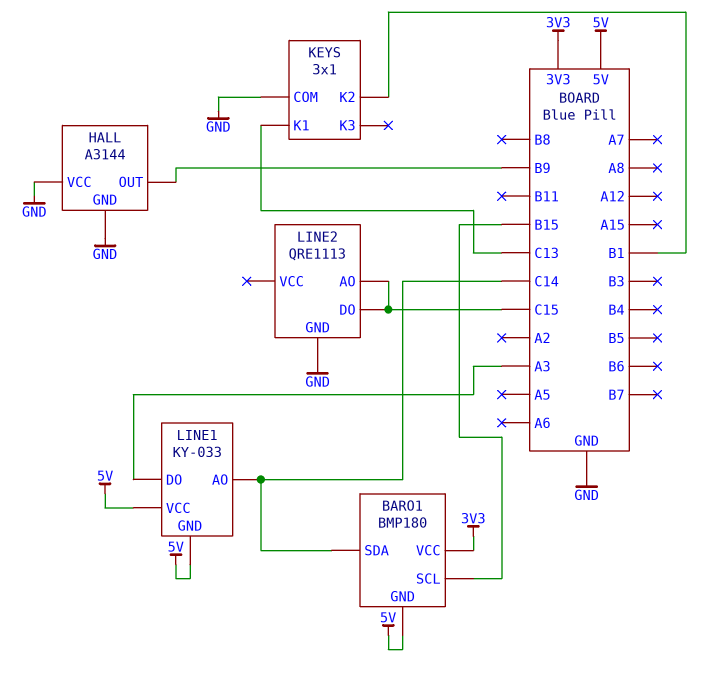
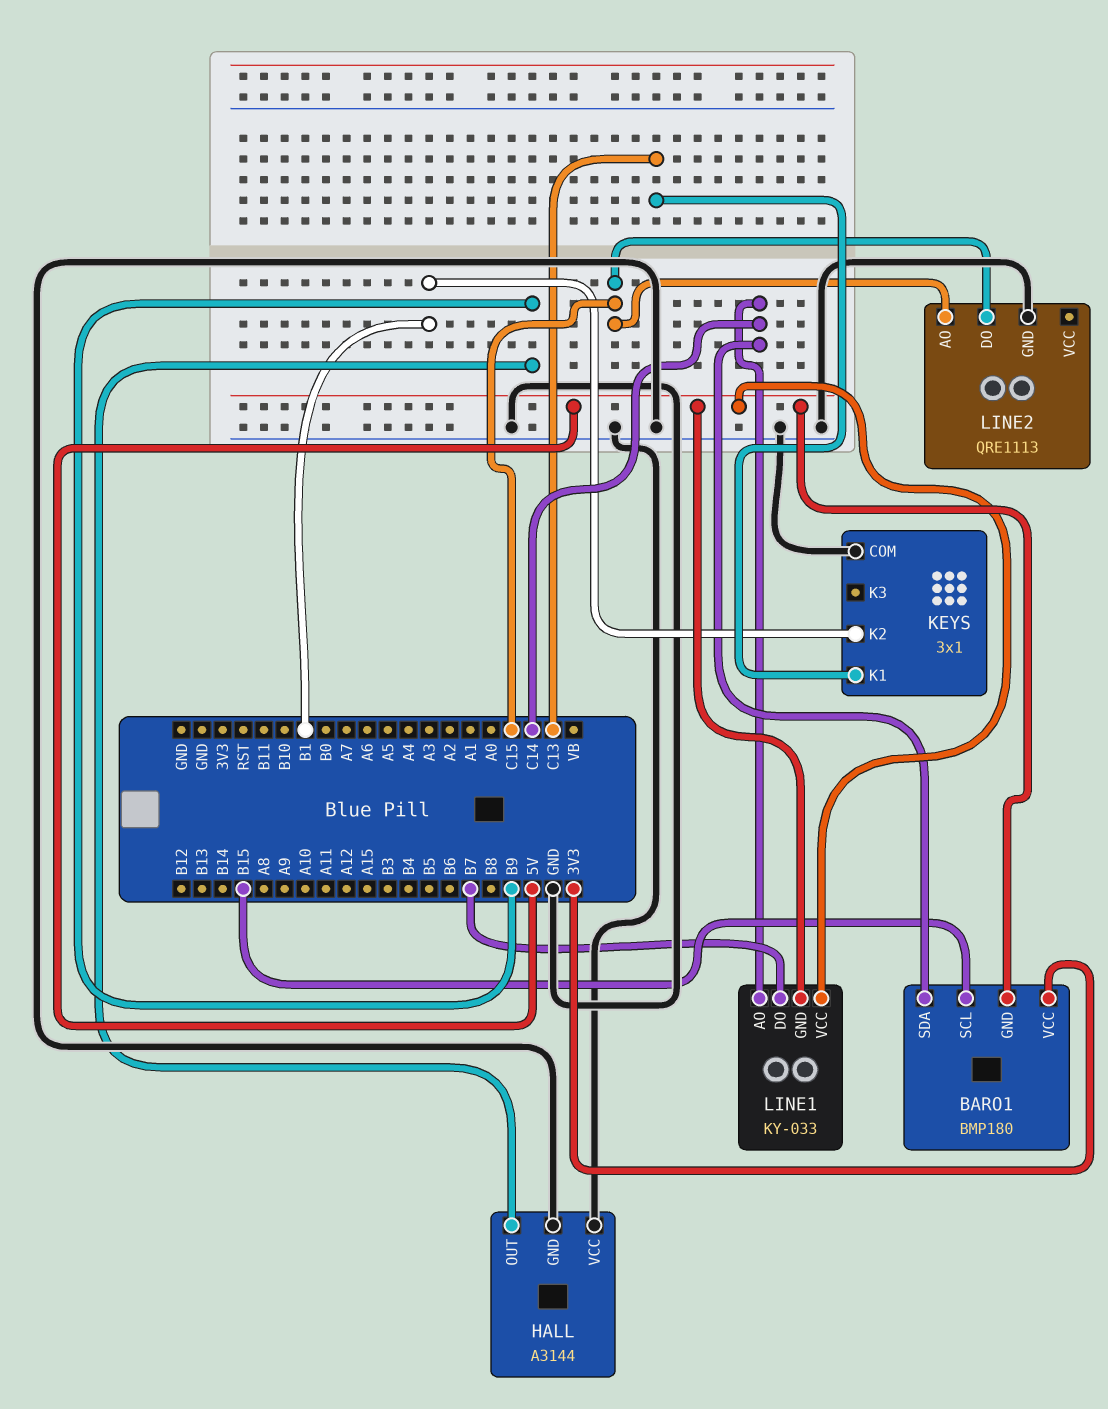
LINE1 pin DO: A3 -> B7

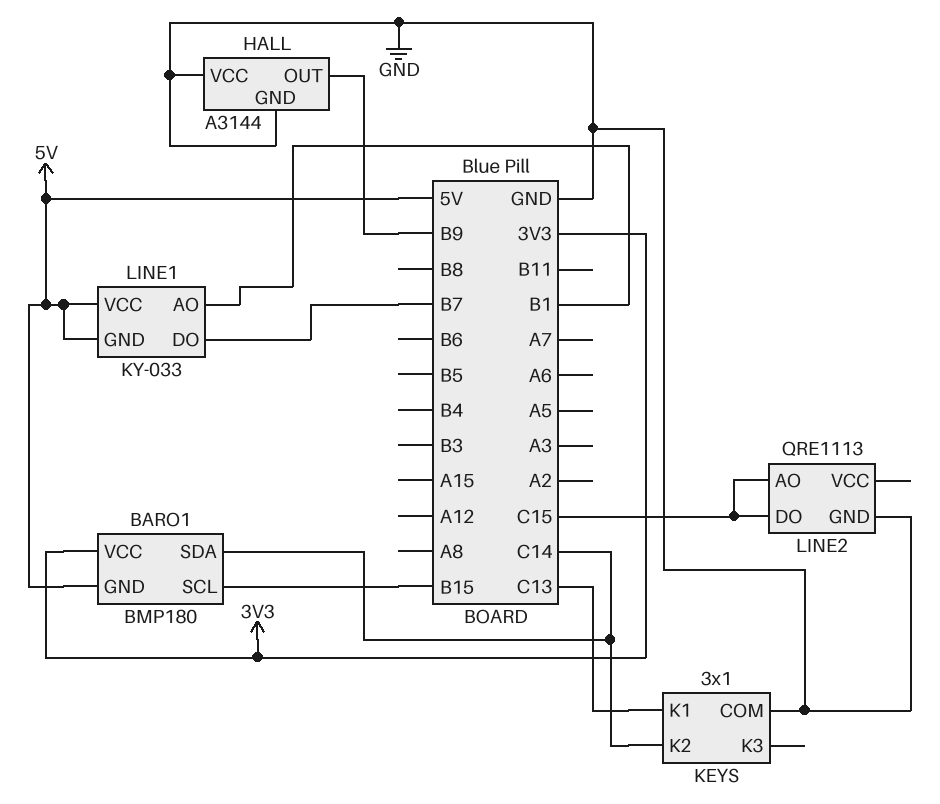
KEYS pin K2: B1 -> C14
LINE1 pin AO: C14 -> B1

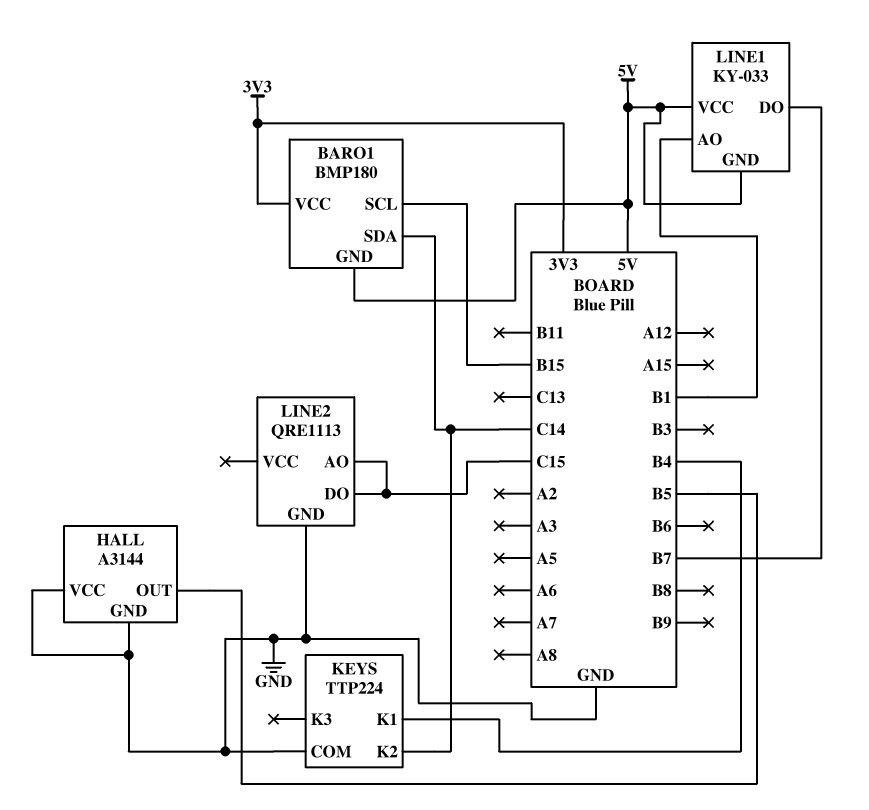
HALL pin OUT: B9 -> B5
KEYS: 3x1 -> TTP224
KEYS pin K1: C13 -> B4

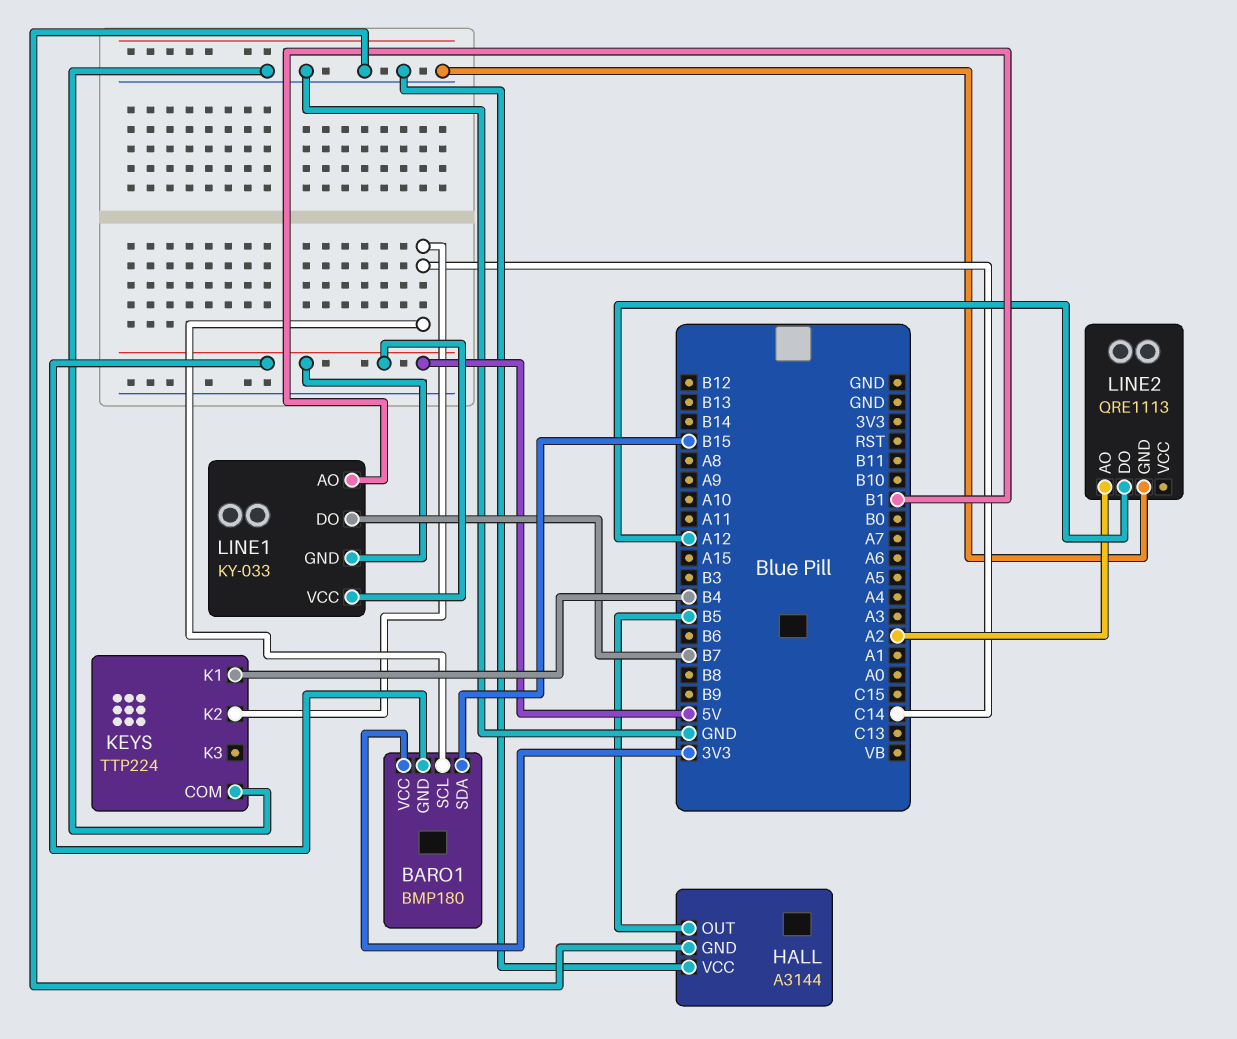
BARO1 pin SCL: B15 -> C14
BARO1 pin SDA: C14 -> B15
LINE2 pin AO: C15 -> A2
LINE2 pin DO: C15 -> A12

